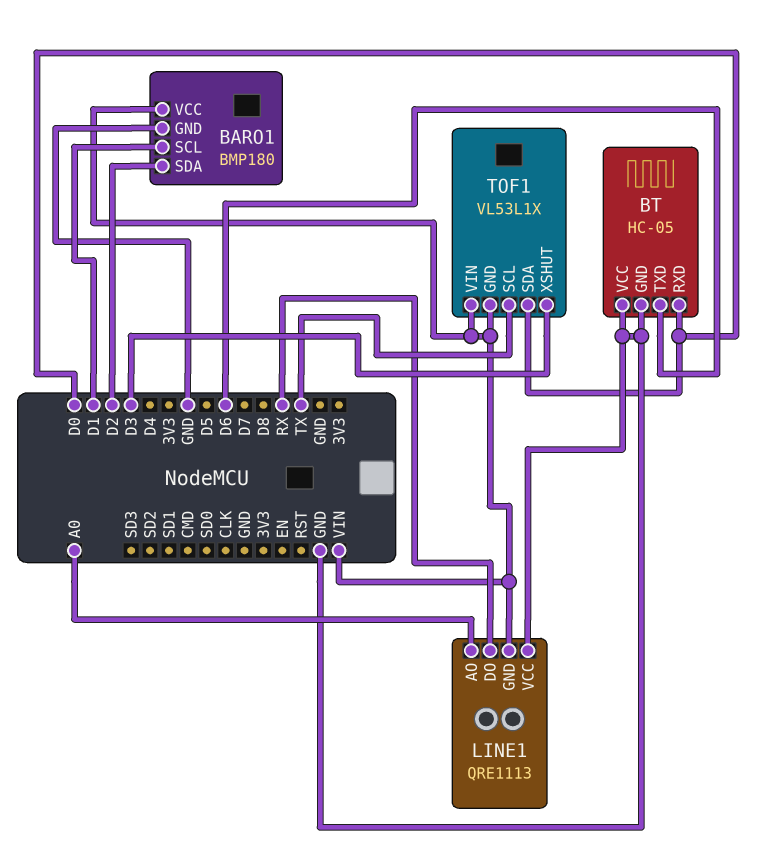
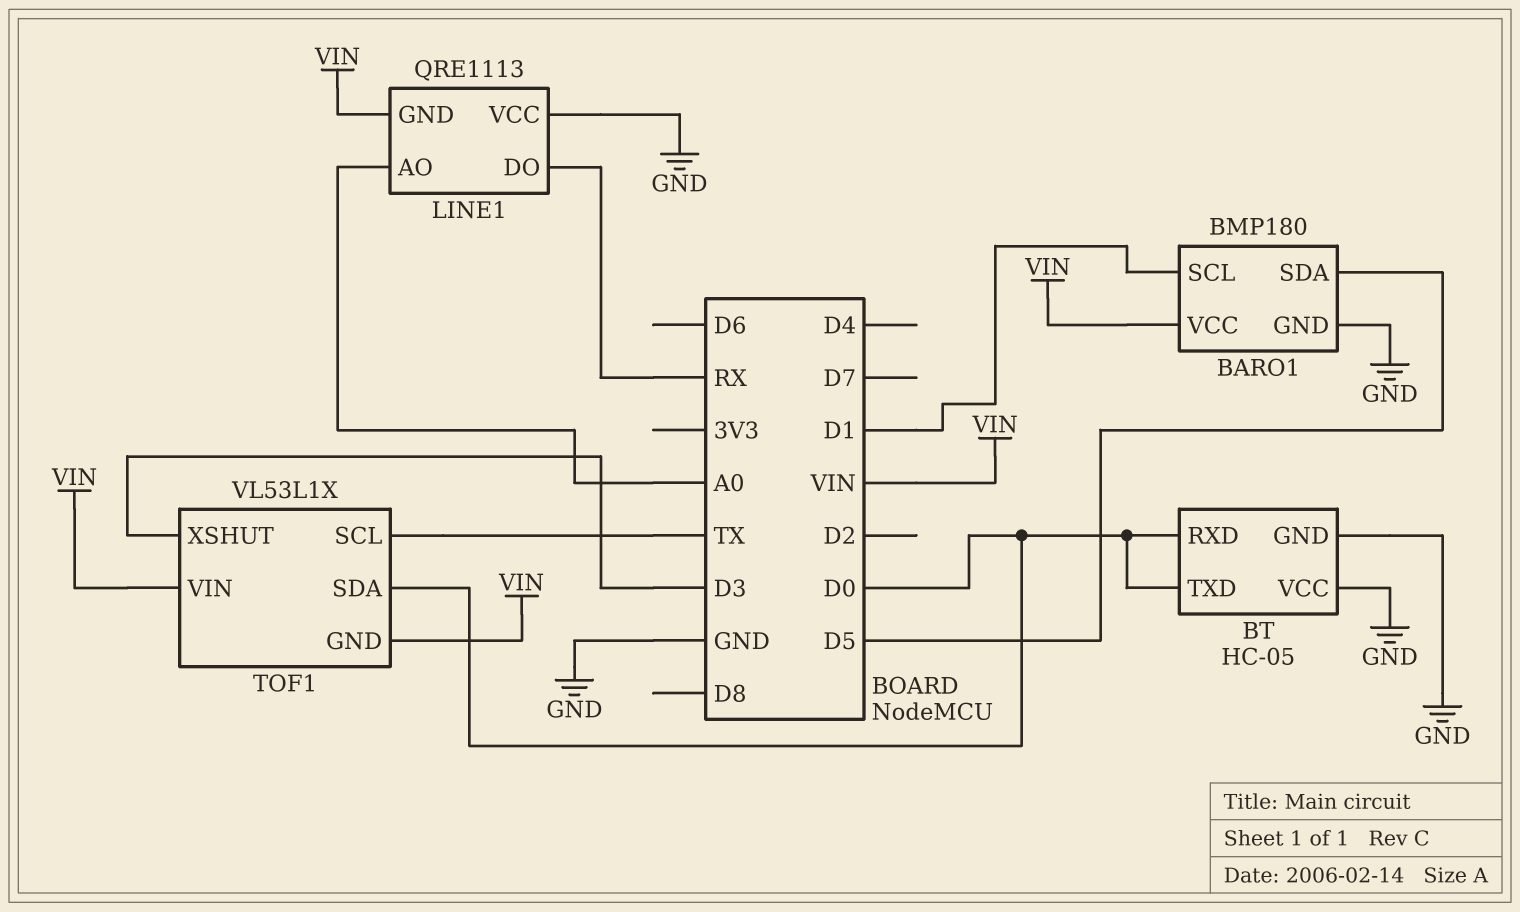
BARO1 pin SDA: D2 -> D5
BT pin TXD: D6 -> D0

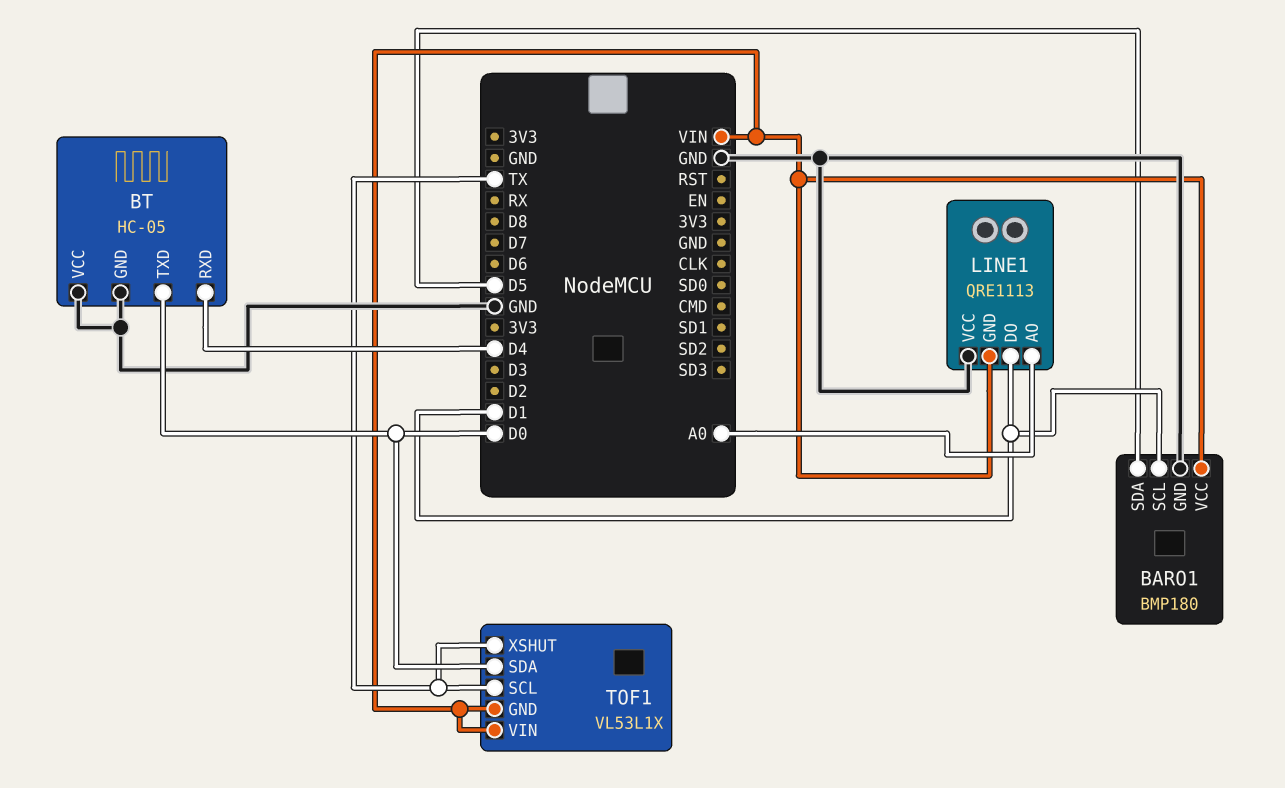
BT pin RXD: D0 -> D4
LINE1 pin DO: RX -> D1
TOF1 pin XSHUT: D3 -> TX

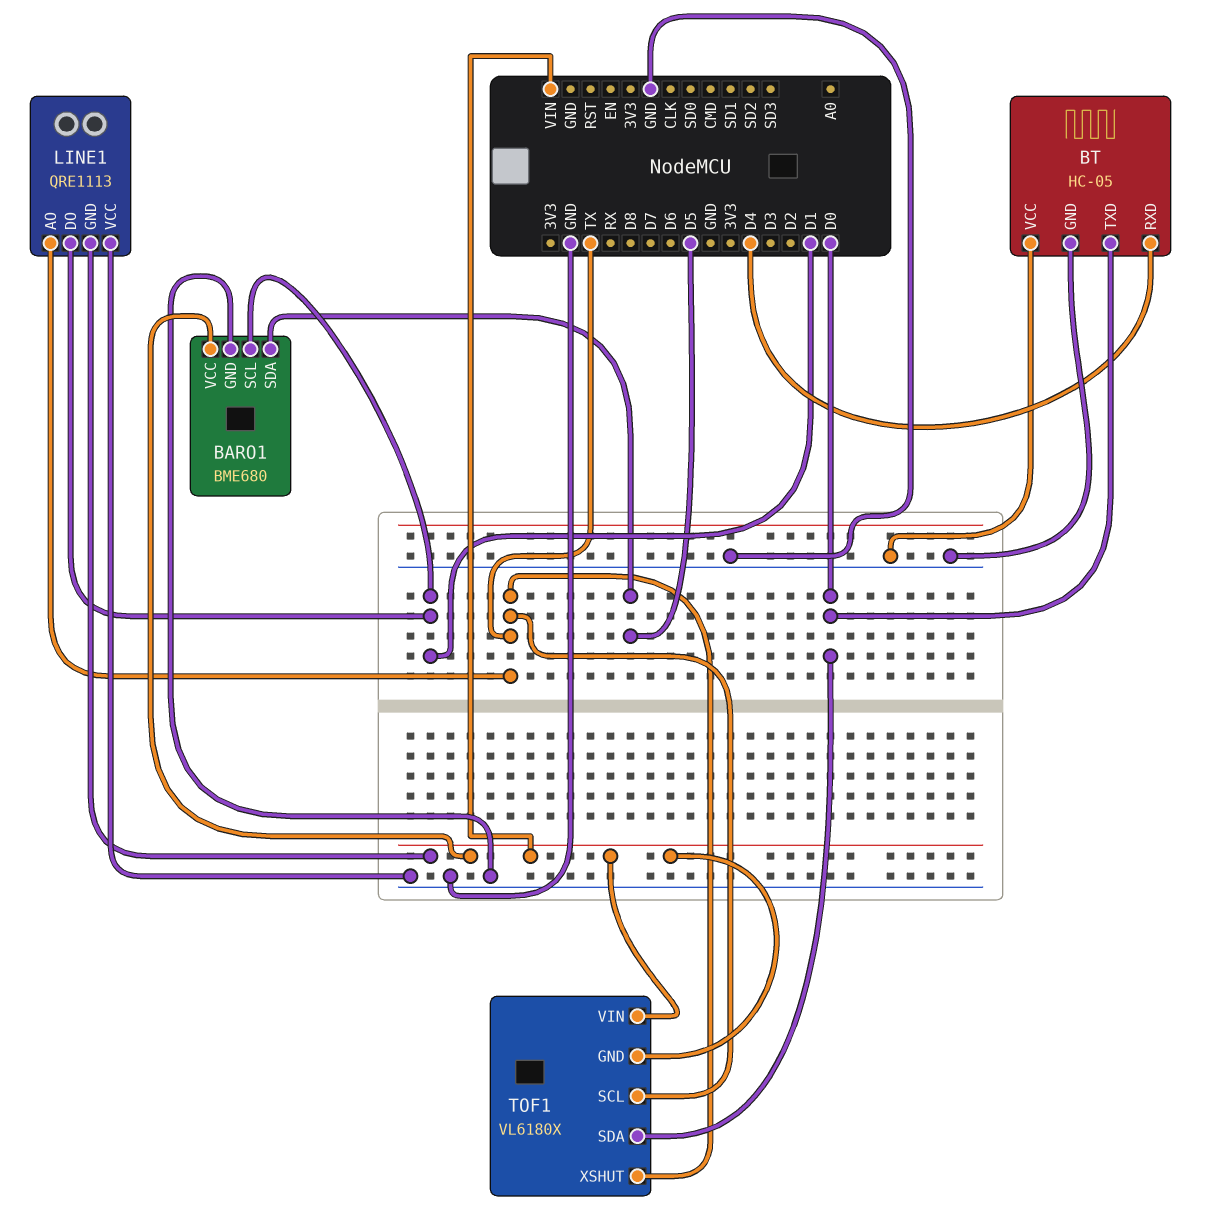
BARO1: BMP180 -> BME680
LINE1 pin AO: A0 -> TX
TOF1: VL53L1X -> VL6180X

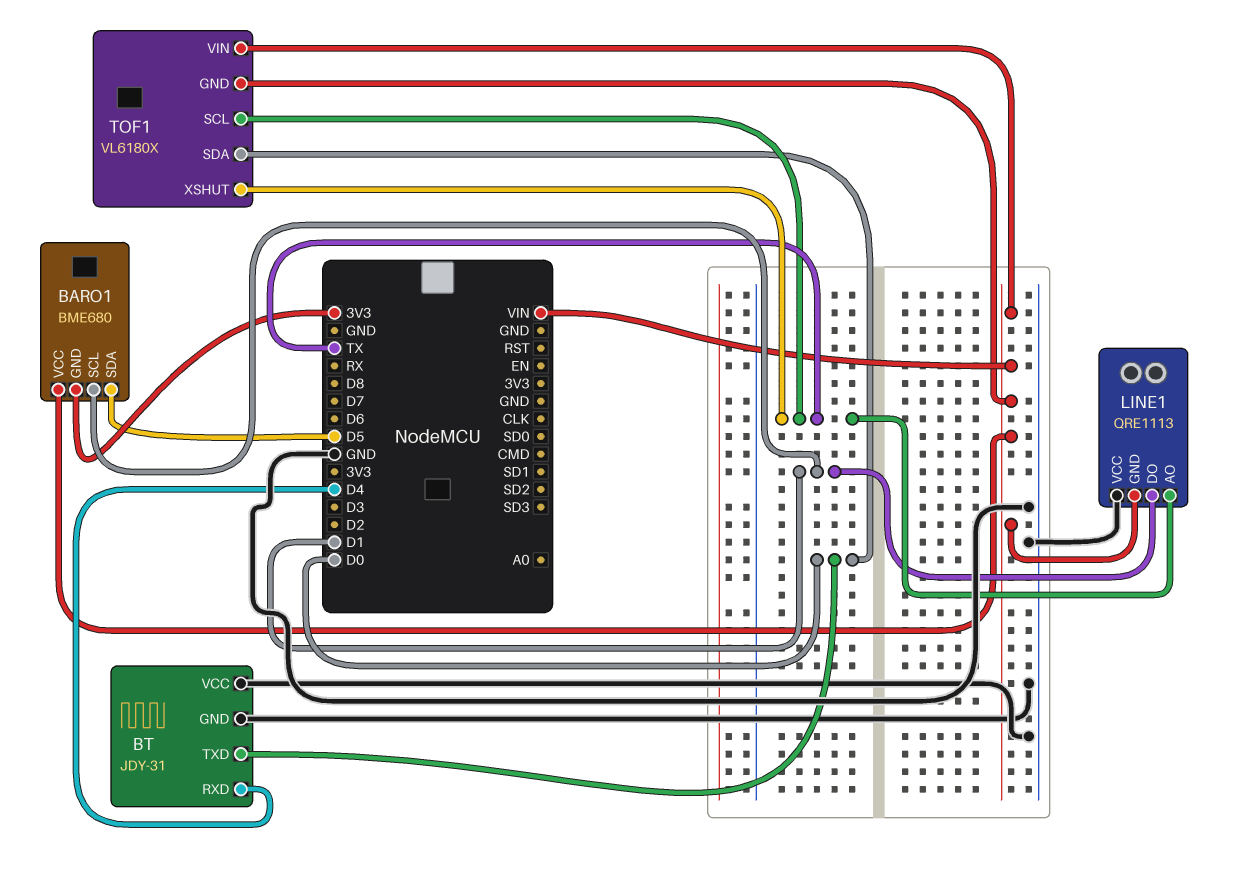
BARO1 pin GND: GND -> 3V3
BT: HC-05 -> JDY-31

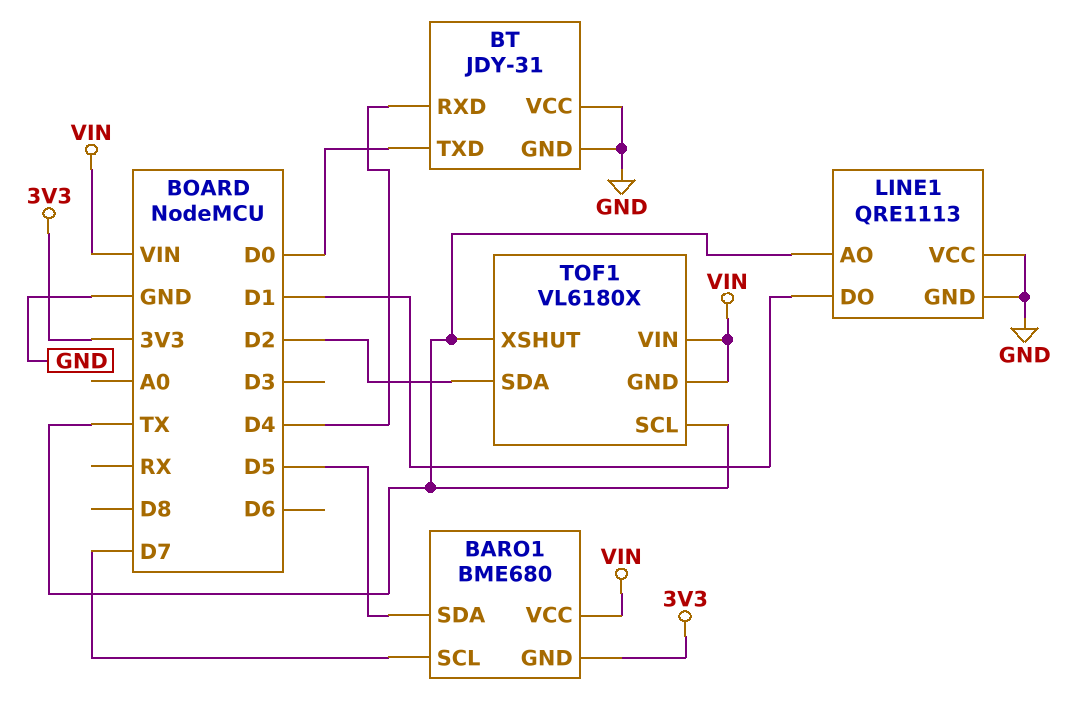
BARO1 pin SCL: D1 -> D7
LINE1 pin GND: VIN -> GND
TOF1 pin SDA: D0 -> D2

